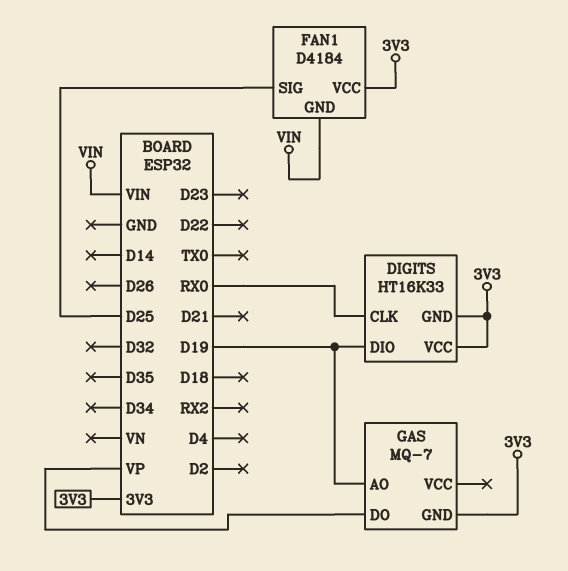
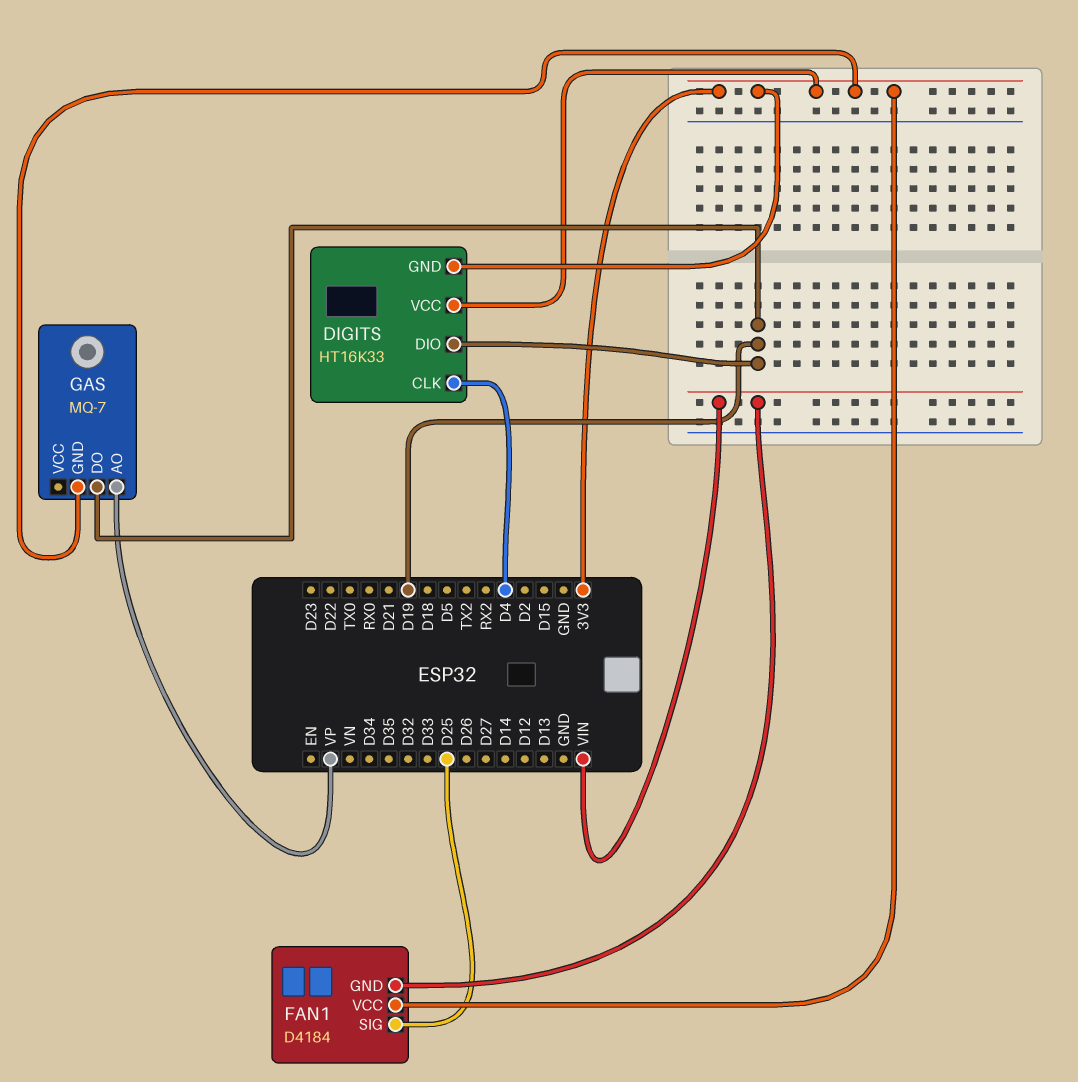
DIGITS pin CLK: RX0 -> D4
GAS pin AO: D19 -> VP
GAS pin DO: VP -> D19

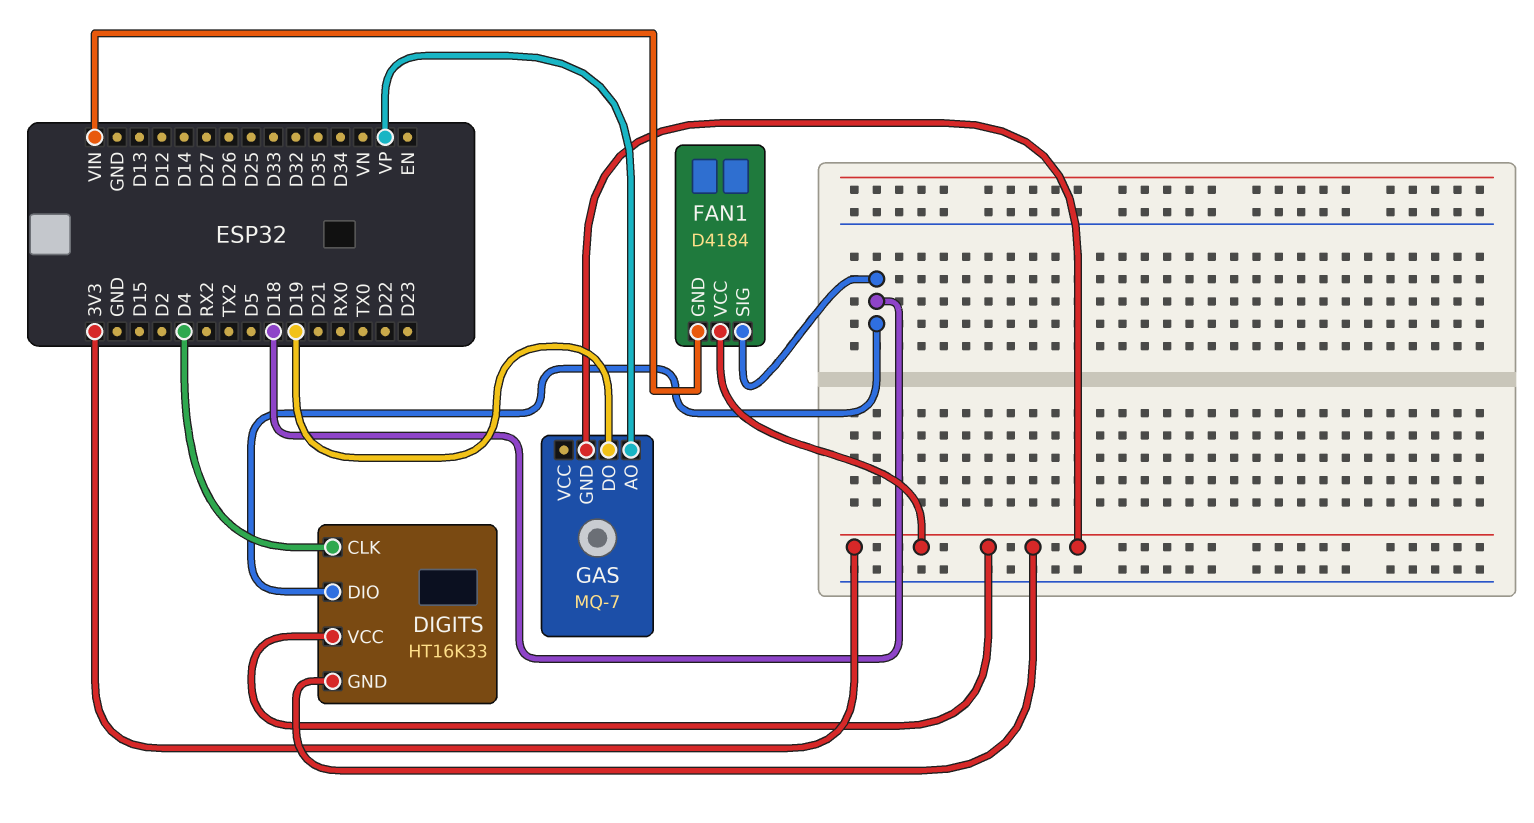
DIGITS pin DIO: D19 -> D18
FAN1 pin SIG: D25 -> D18

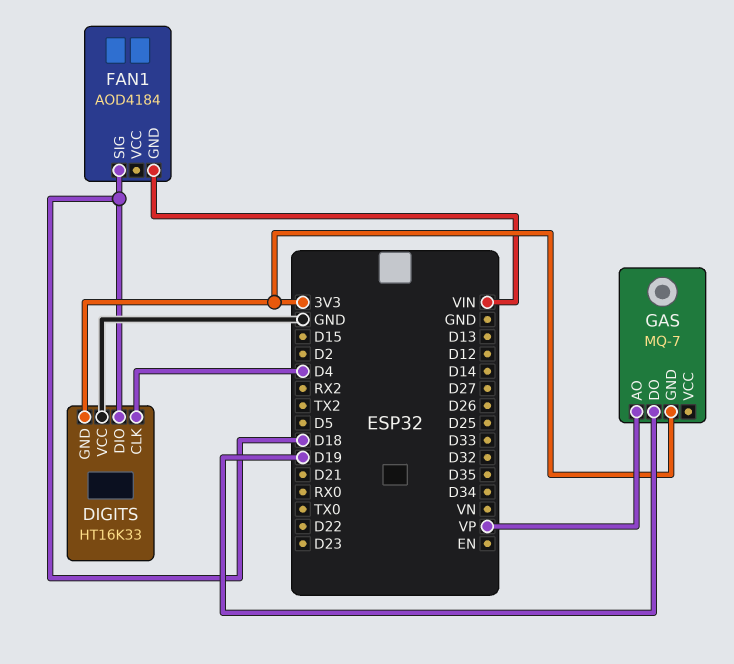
DIGITS pin VCC: 3V3 -> GND
FAN1: D4184 -> AOD4184
FAN1 pin VCC: 3V3 -> none

